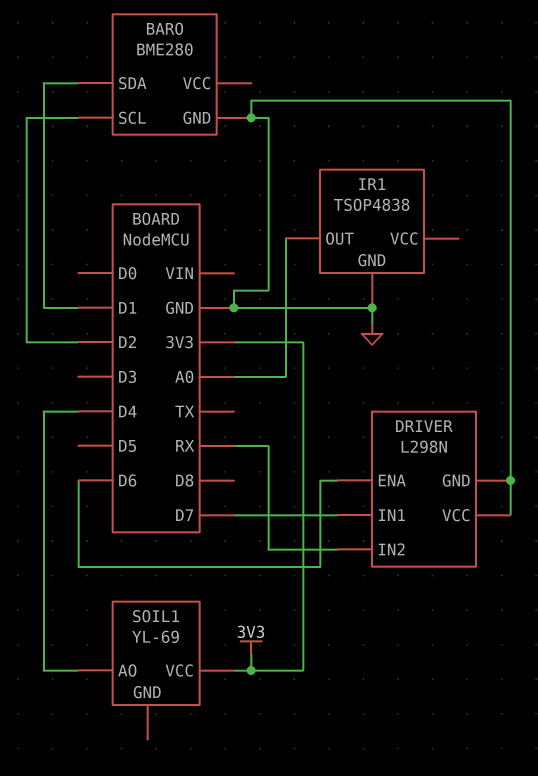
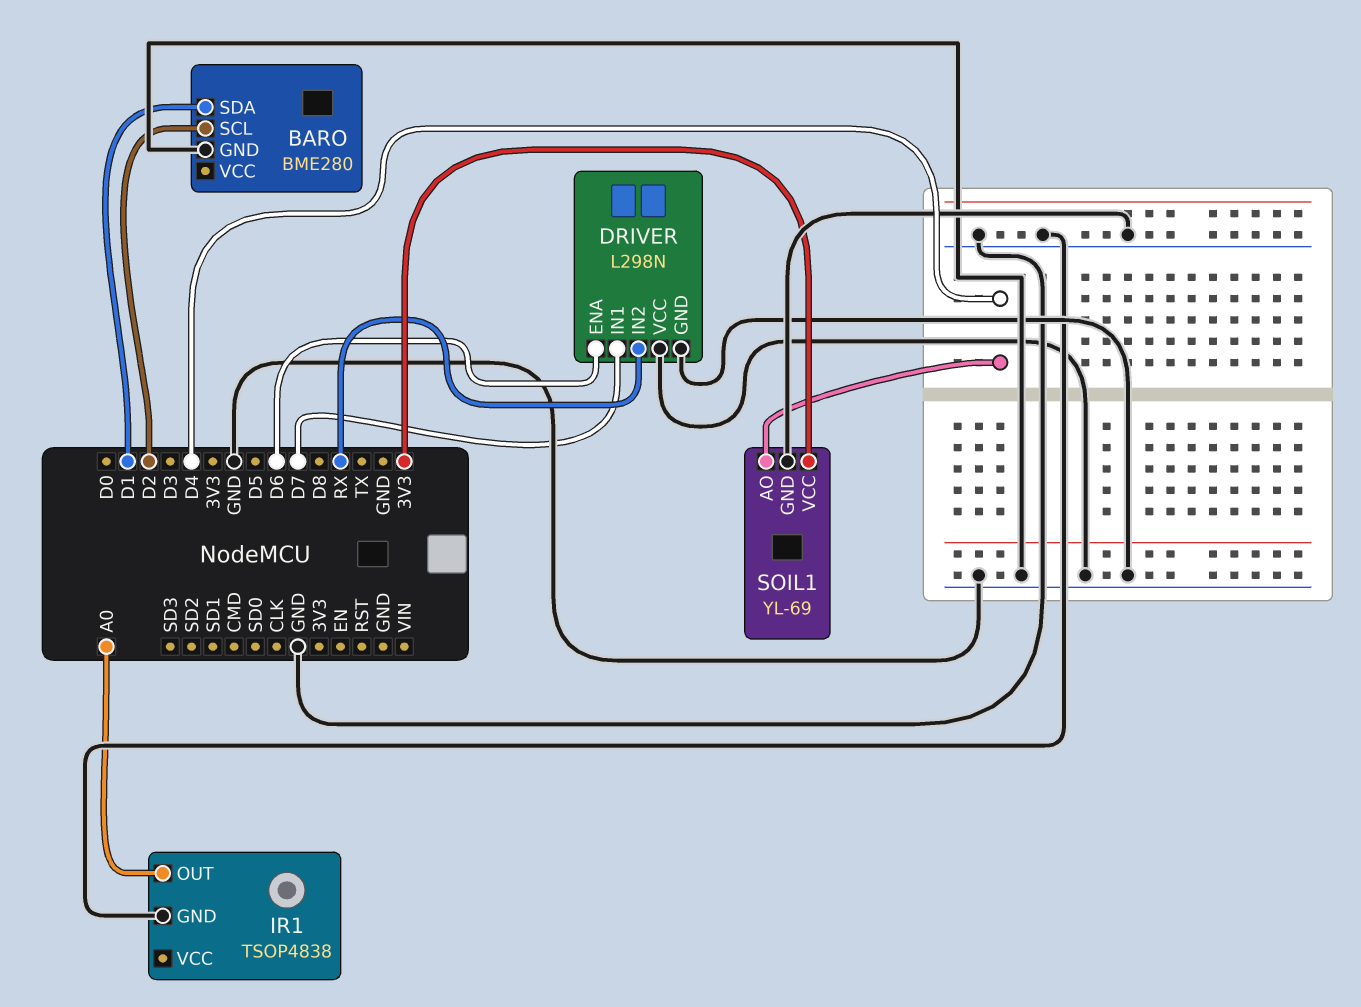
SOIL1 pin GND: none -> GND

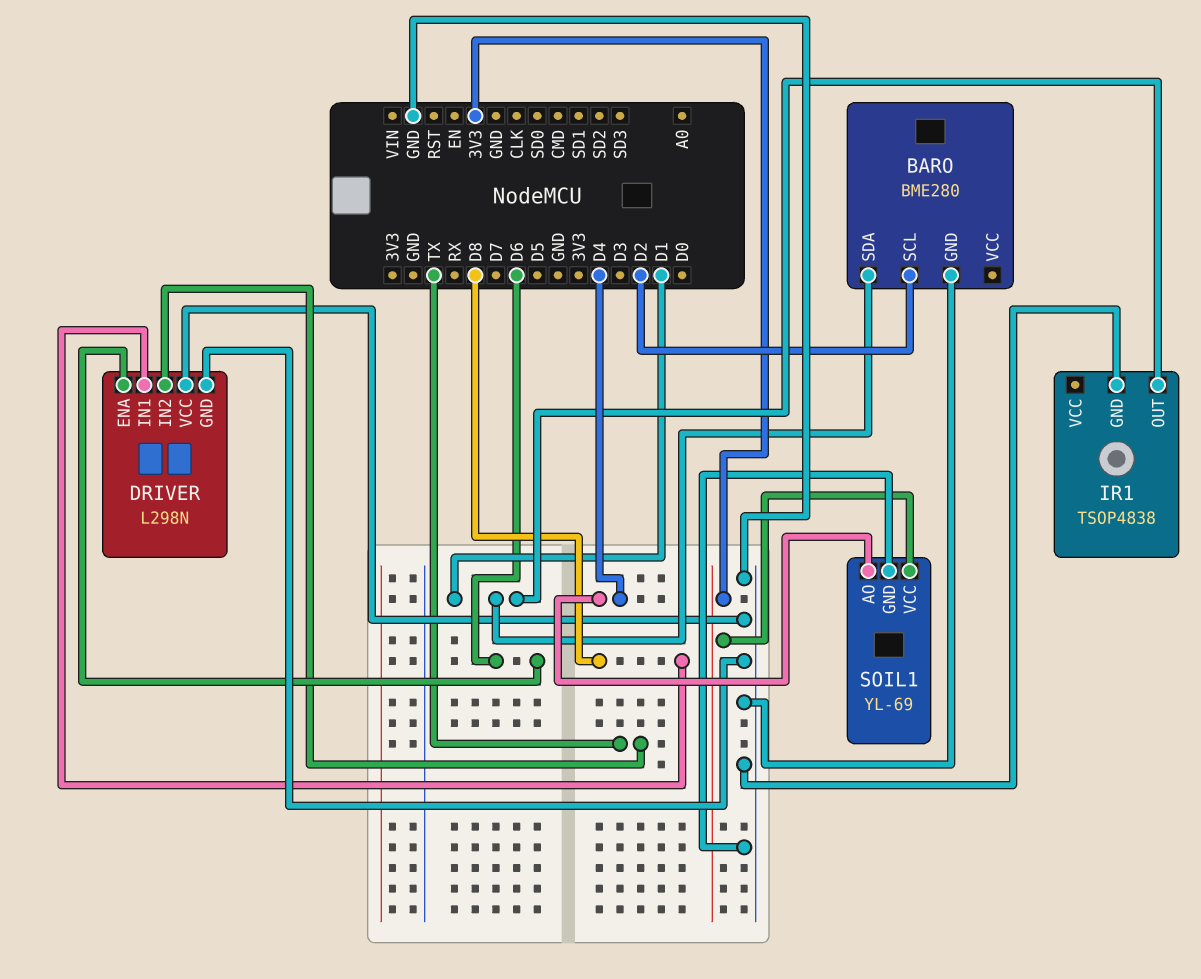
DRIVER pin IN1: D7 -> D8
DRIVER pin IN2: RX -> TX
IR1 pin OUT: A0 -> D1

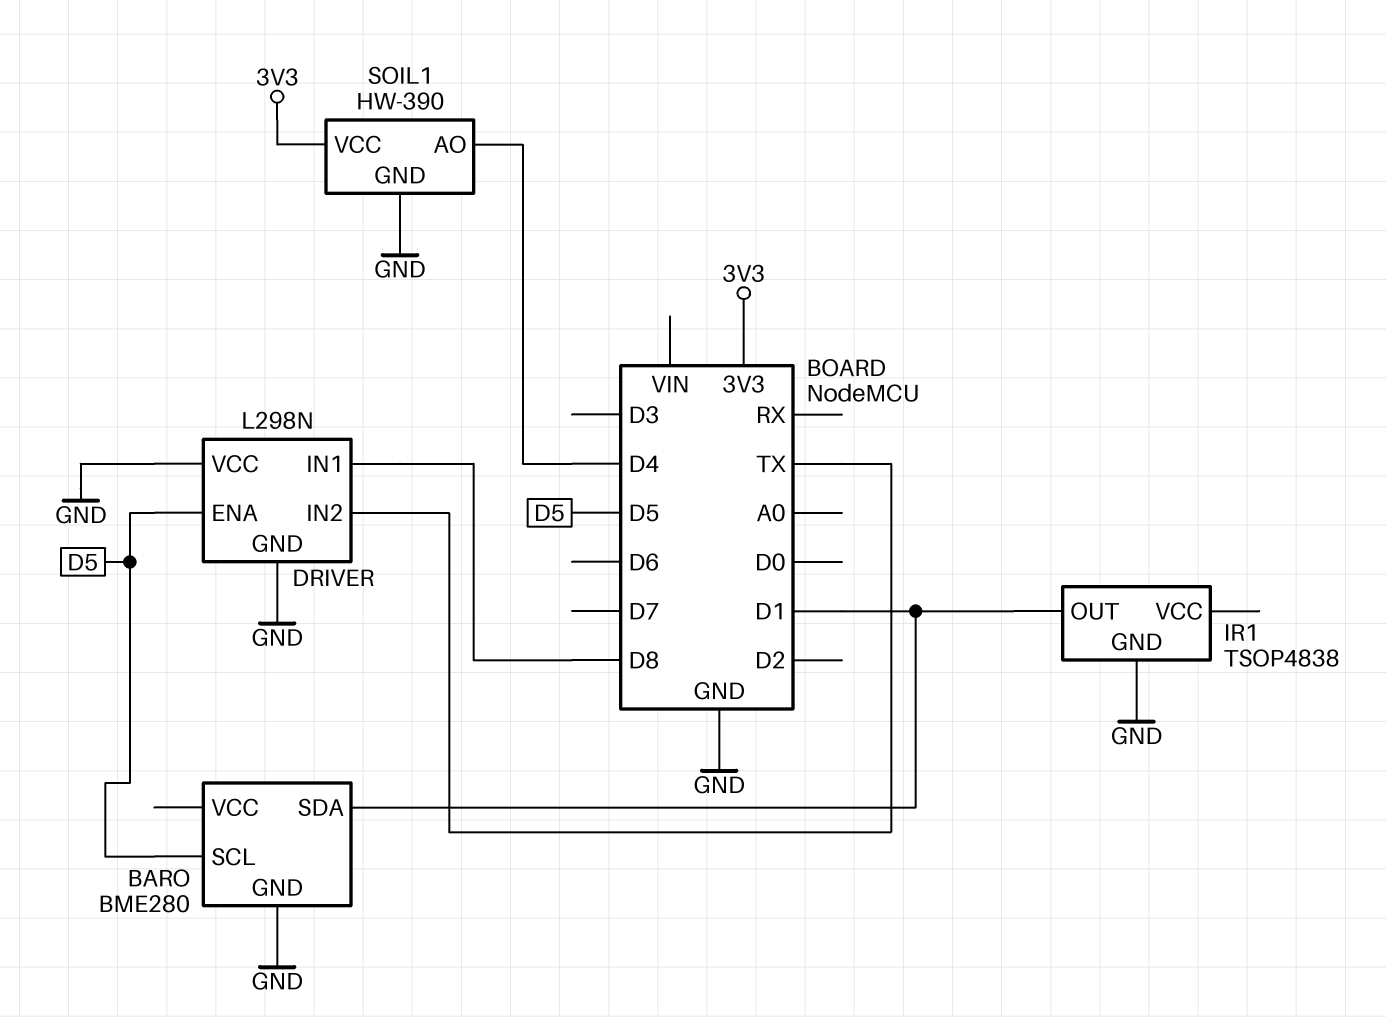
BARO pin SCL: D2 -> D5
DRIVER pin ENA: D6 -> D5
SOIL1: YL-69 -> HW-390

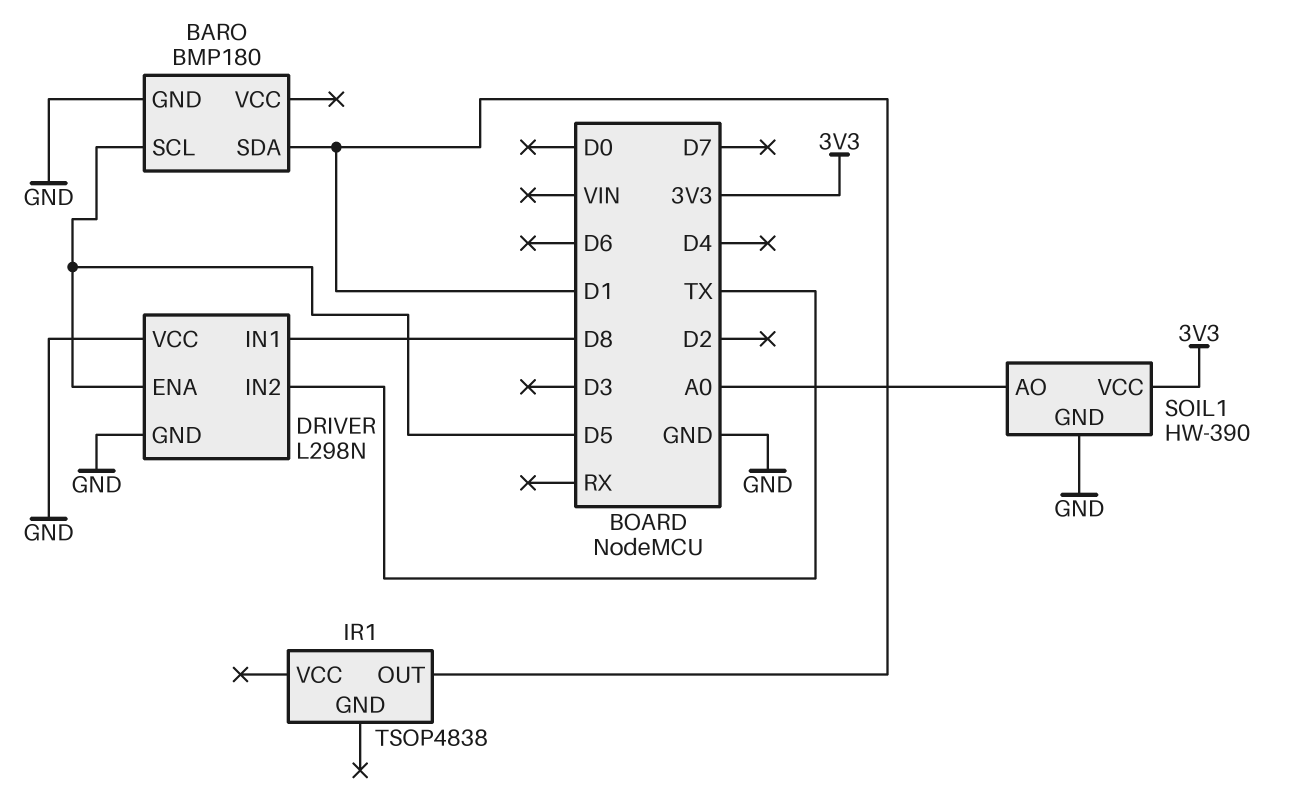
BARO: BME280 -> BMP180
IR1 pin GND: GND -> none
SOIL1 pin AO: D4 -> A0

